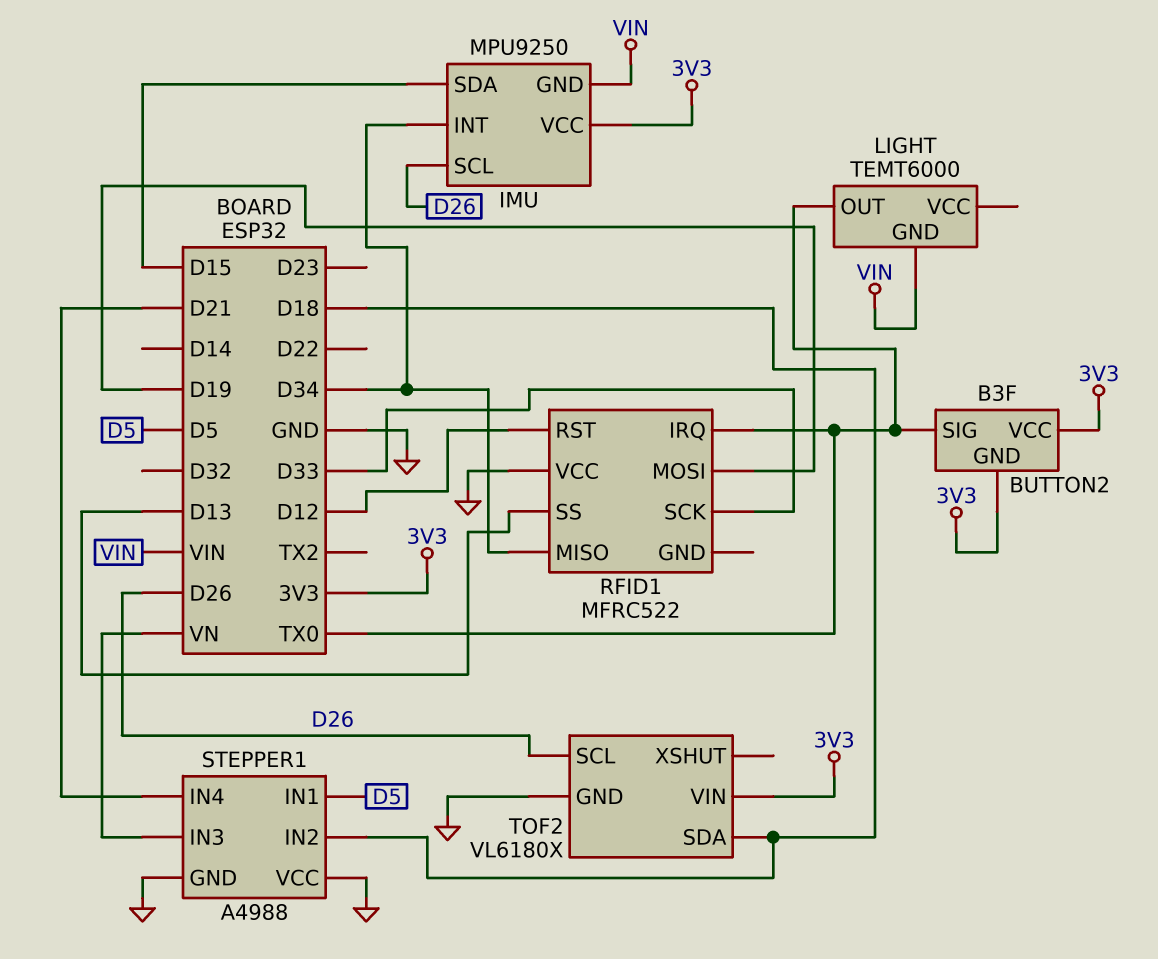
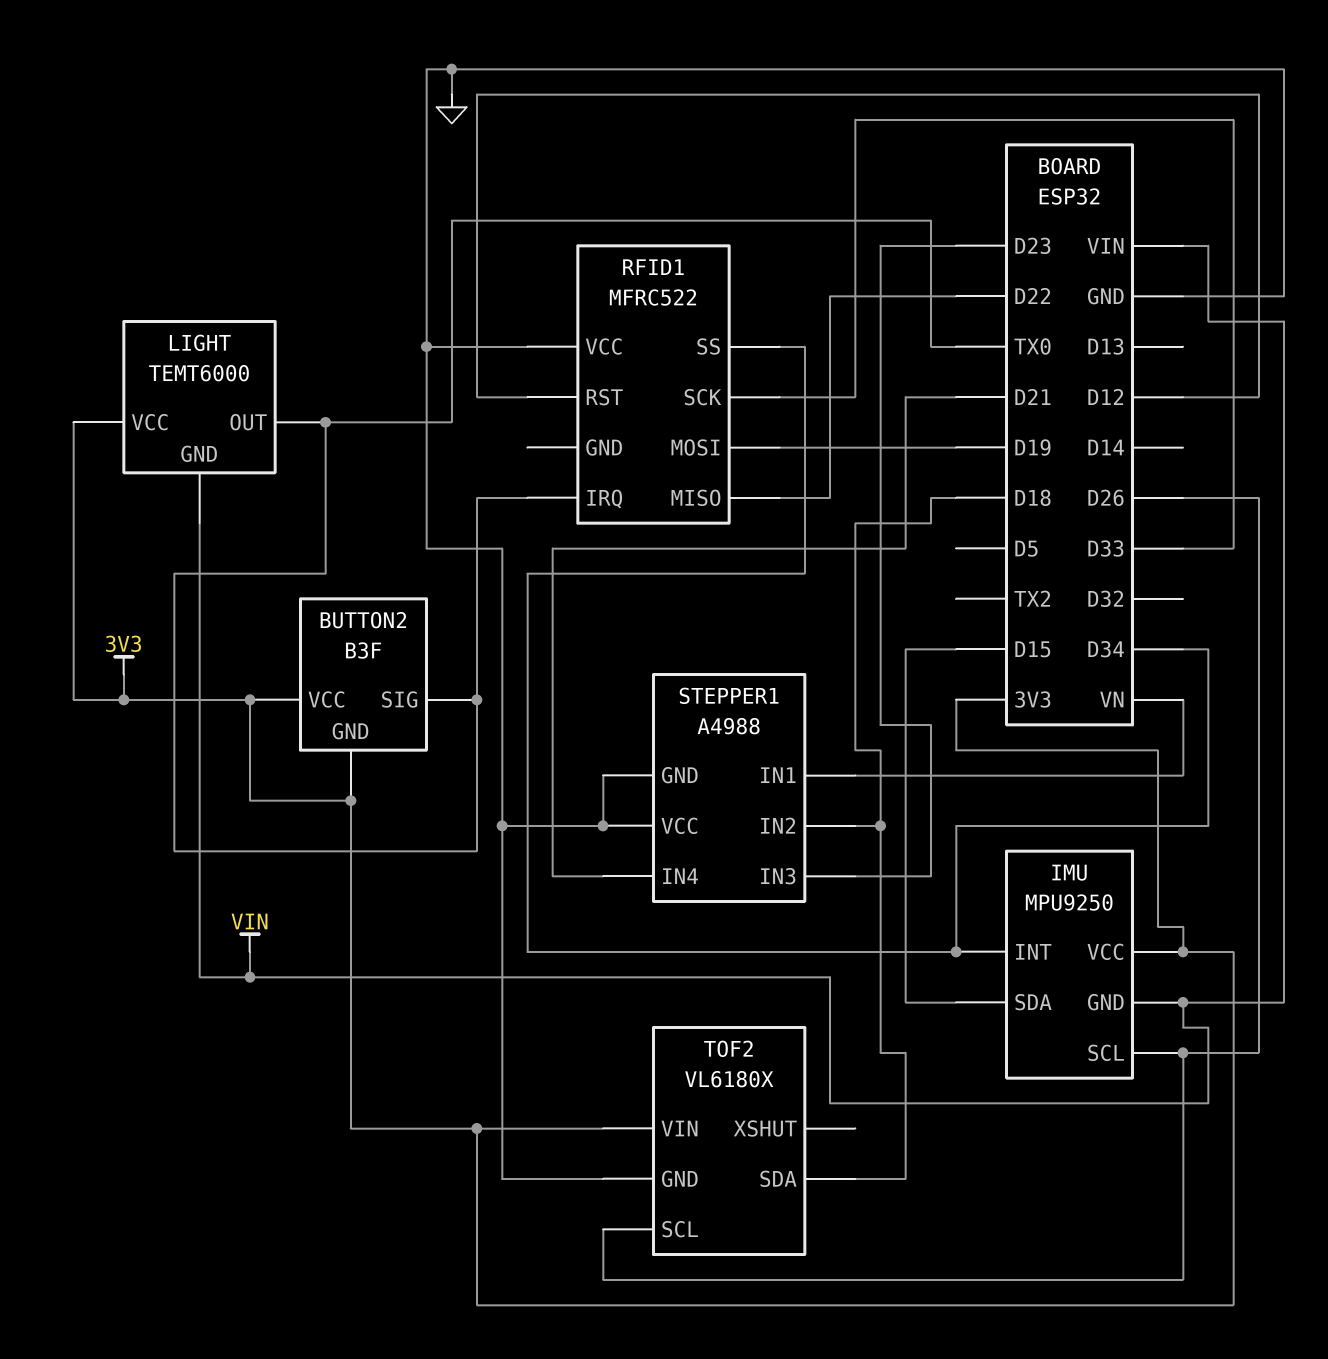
LIGHT pin VCC: none -> 3V3
RFID1 pin MISO: D34 -> D22
RFID1 pin SS: D13 -> D34
STEPPER1 pin IN1: D5 -> VN
STEPPER1 pin IN3: VN -> D23

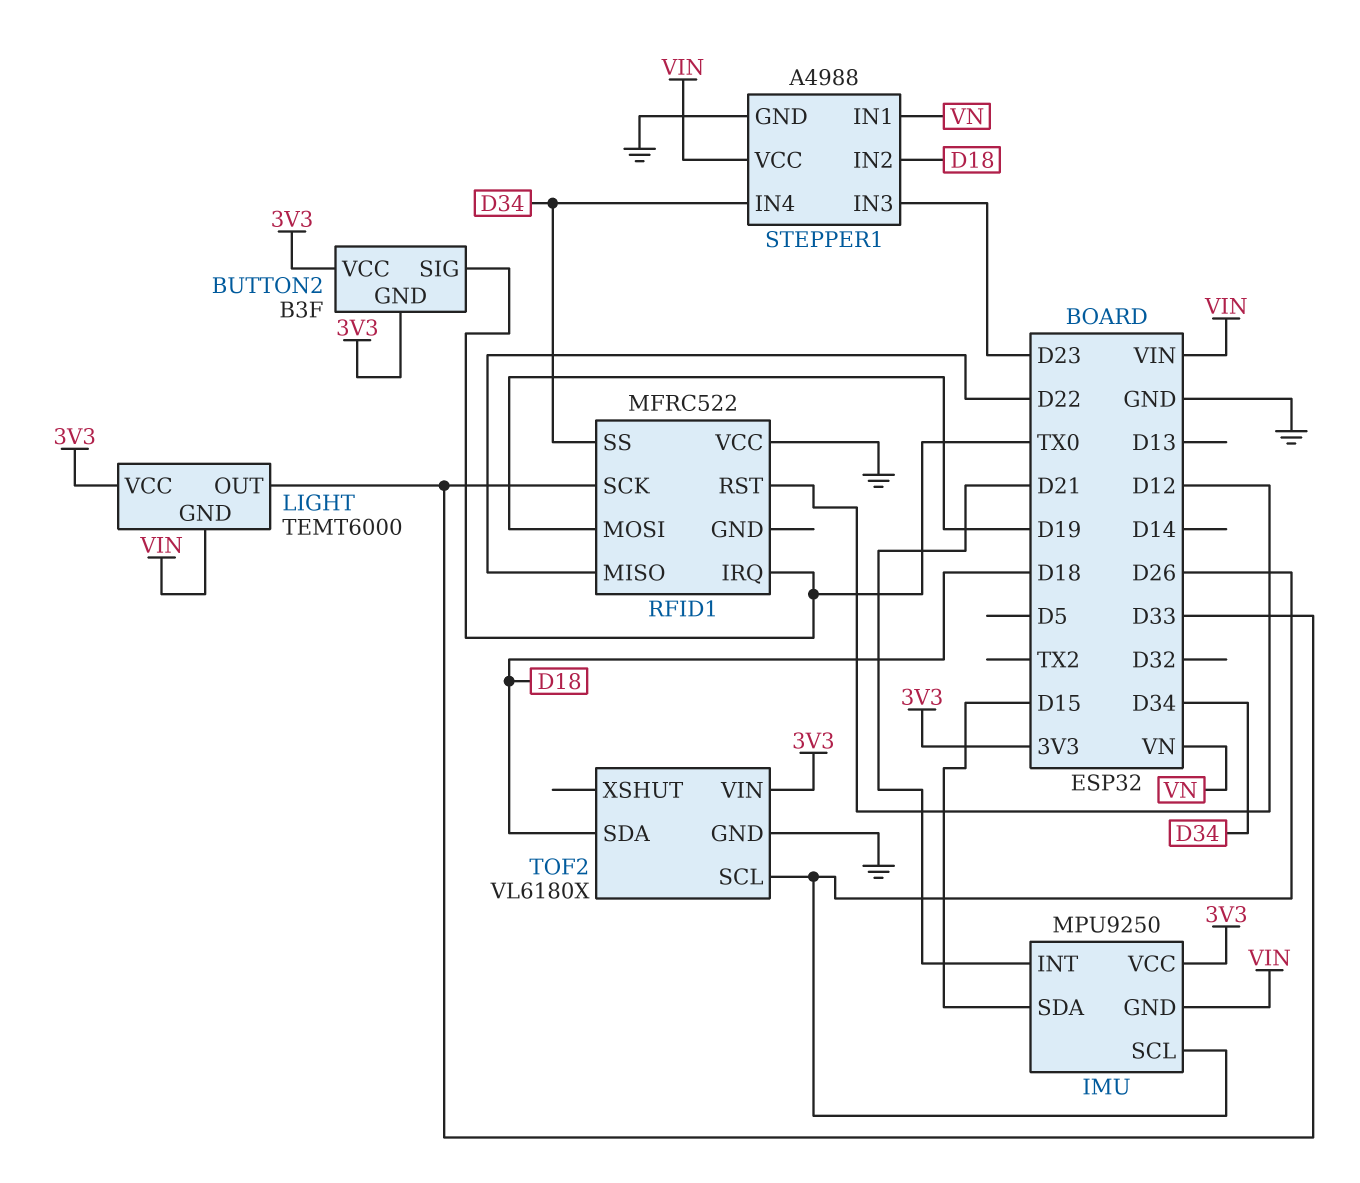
IMU pin INT: D34 -> D21
LIGHT pin OUT: TX0 -> D33
STEPPER1 pin IN4: D21 -> D34
STEPPER1 pin VCC: GND -> VIN

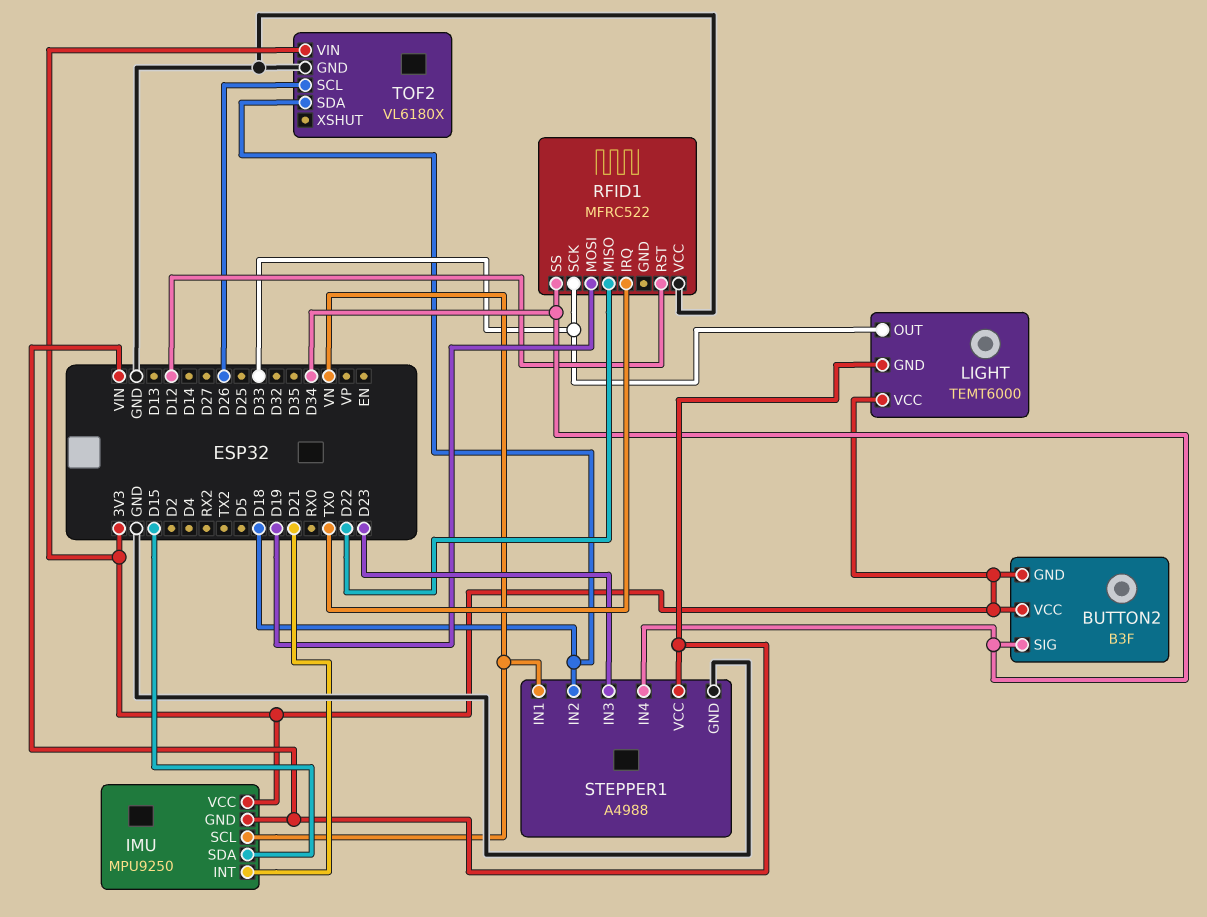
BUTTON2 pin SIG: TX0 -> D34
IMU pin SCL: D26 -> VN

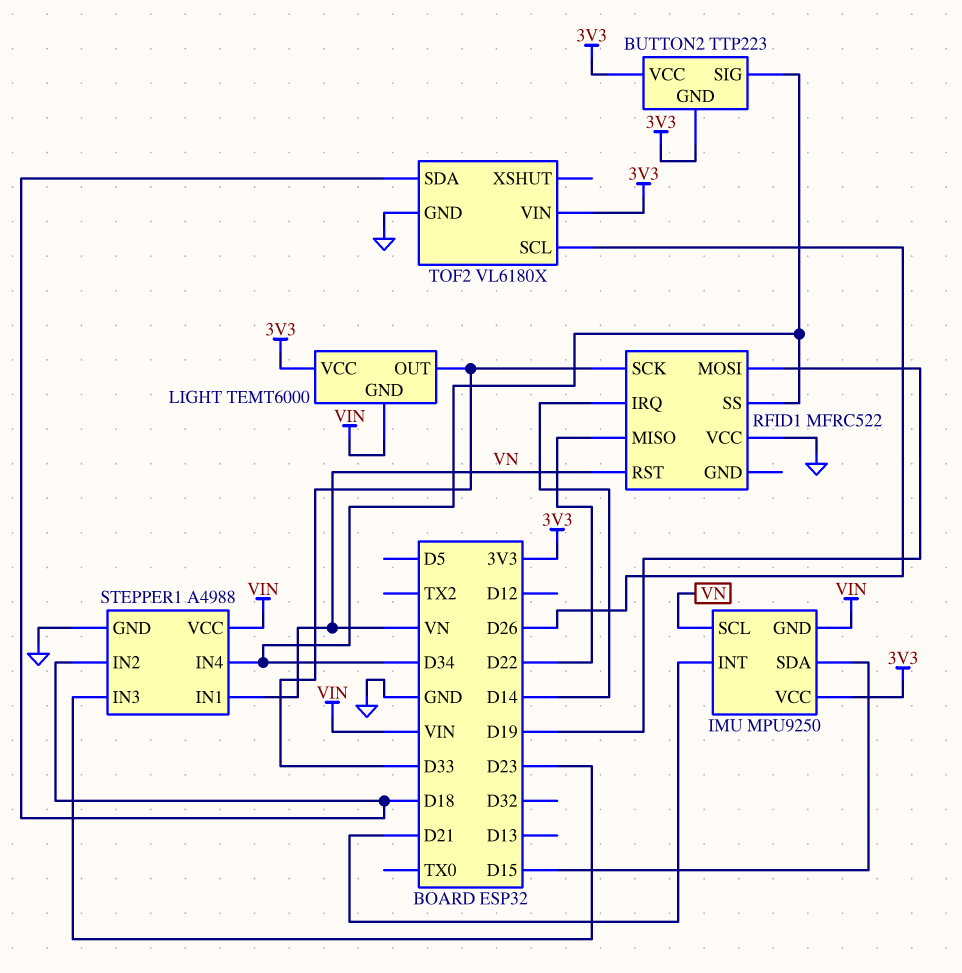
BUTTON2: B3F -> TTP223
RFID1 pin IRQ: TX0 -> D14
RFID1 pin RST: D12 -> VN

